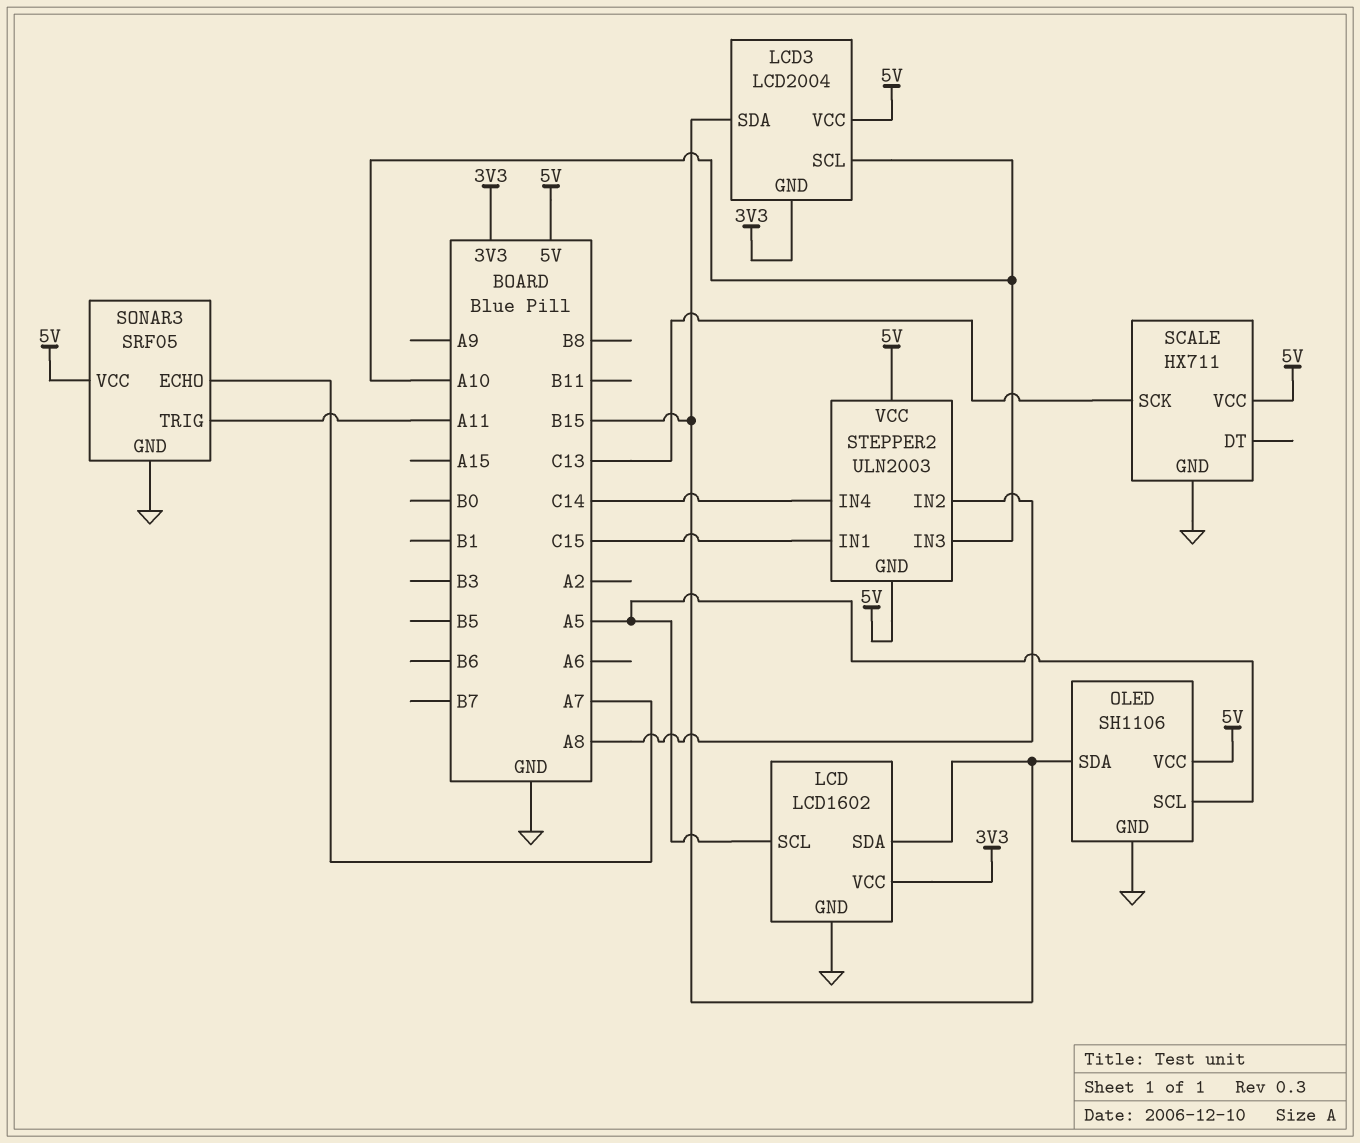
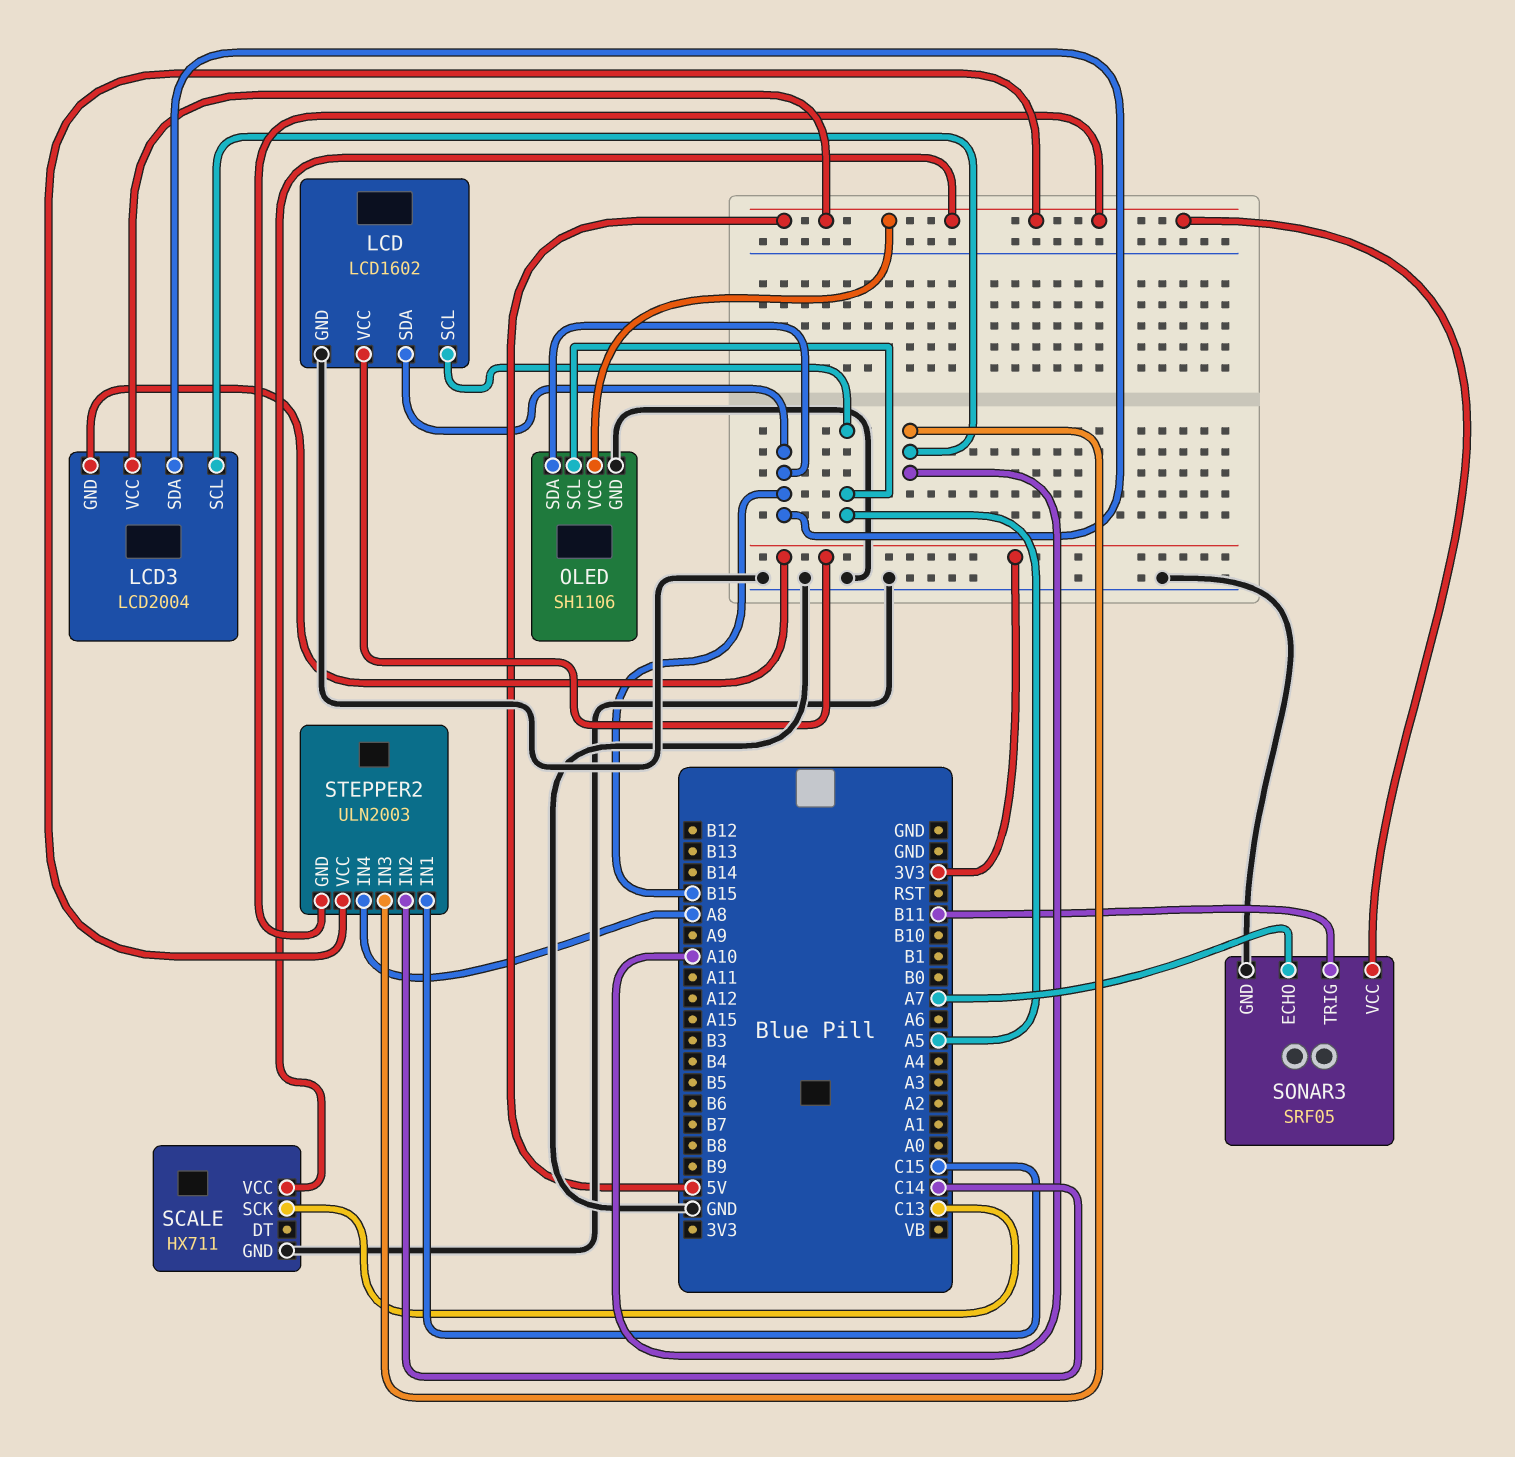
SONAR3 pin TRIG: A11 -> B11
STEPPER2 pin IN2: A8 -> C14
STEPPER2 pin IN4: C14 -> A8

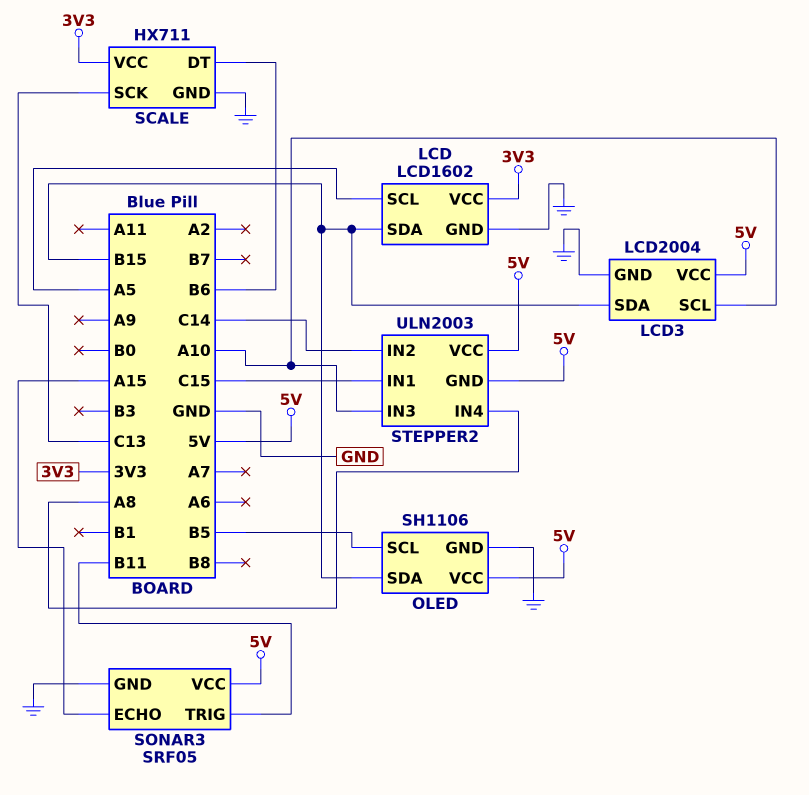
LCD3 pin GND: 3V3 -> GND
OLED pin SCL: A5 -> B5
SCALE pin DT: none -> B6
SCALE pin VCC: 5V -> 3V3
SONAR3 pin ECHO: A7 -> A15

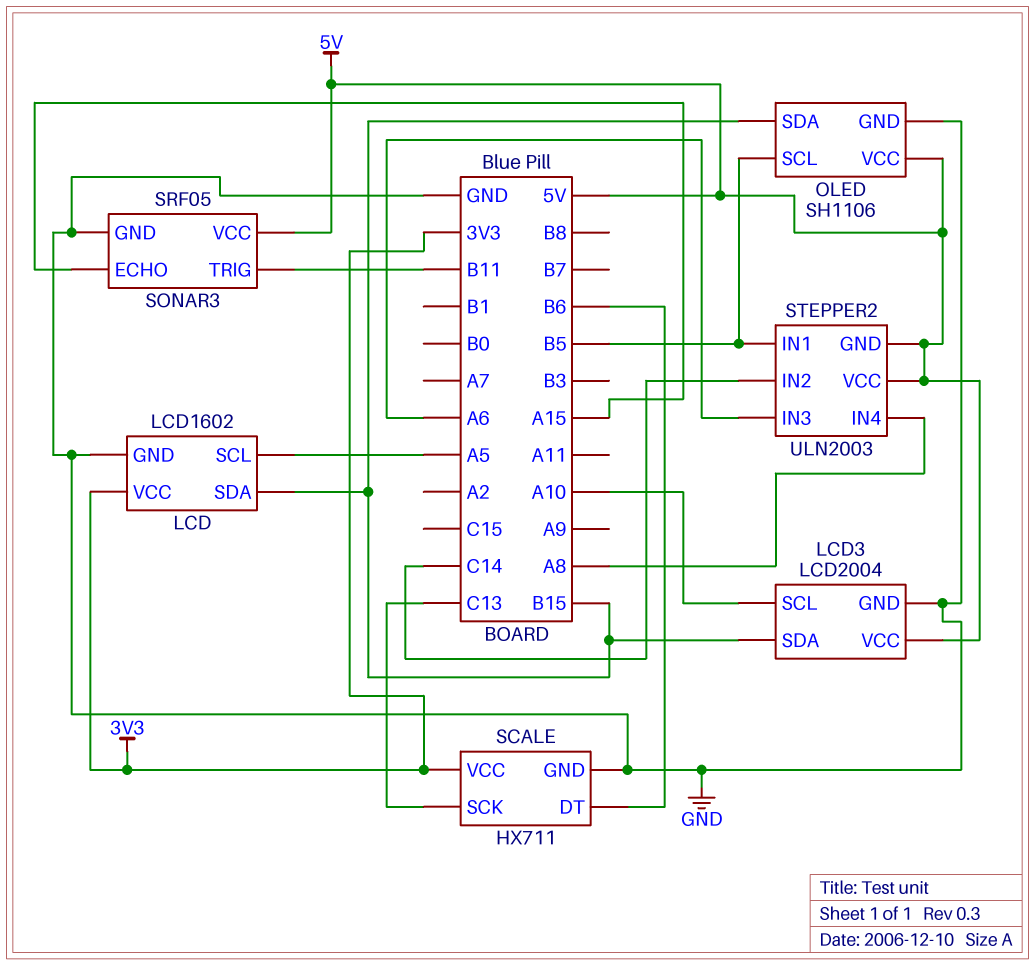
STEPPER2 pin IN1: C15 -> B5
STEPPER2 pin IN3: A10 -> A6

